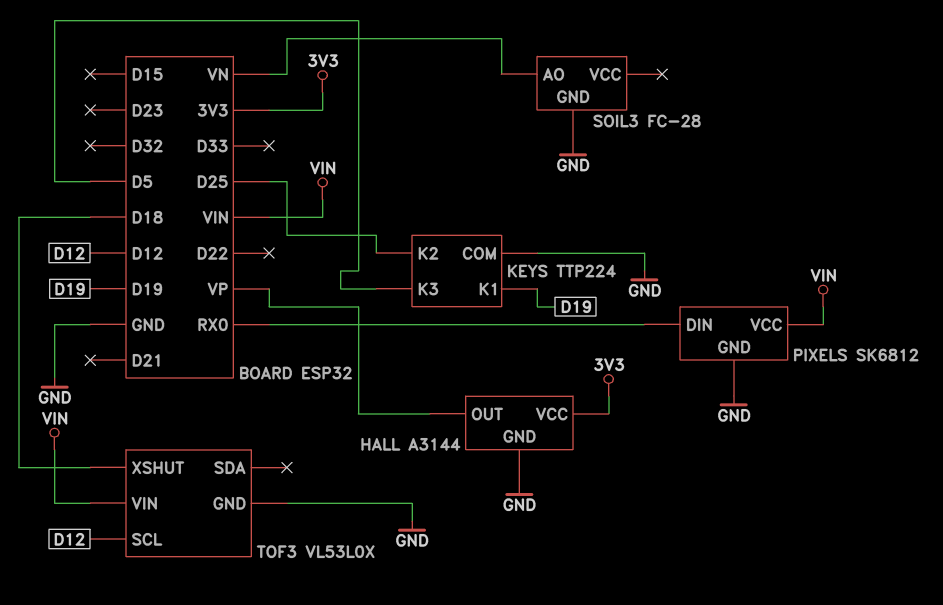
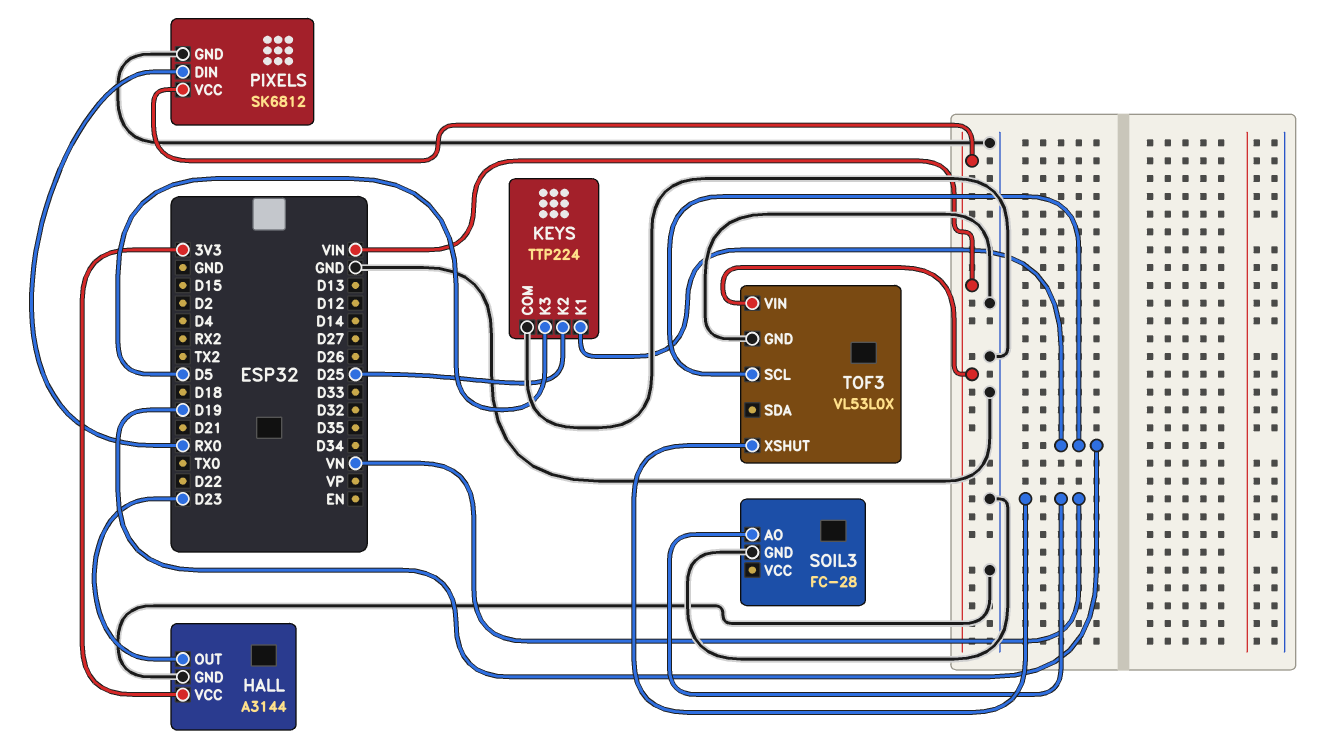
HALL pin OUT: VP -> D23
TOF3 pin SCL: D12 -> D19
TOF3 pin XSHUT: D18 -> VN

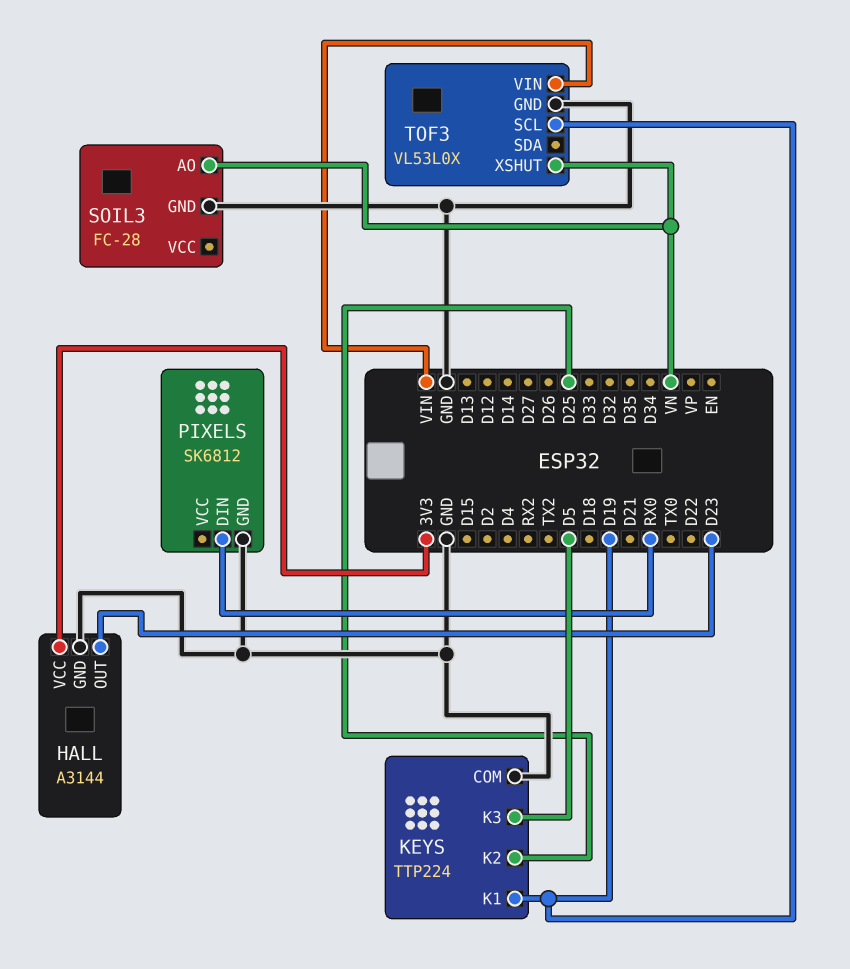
PIXELS pin VCC: VIN -> none

